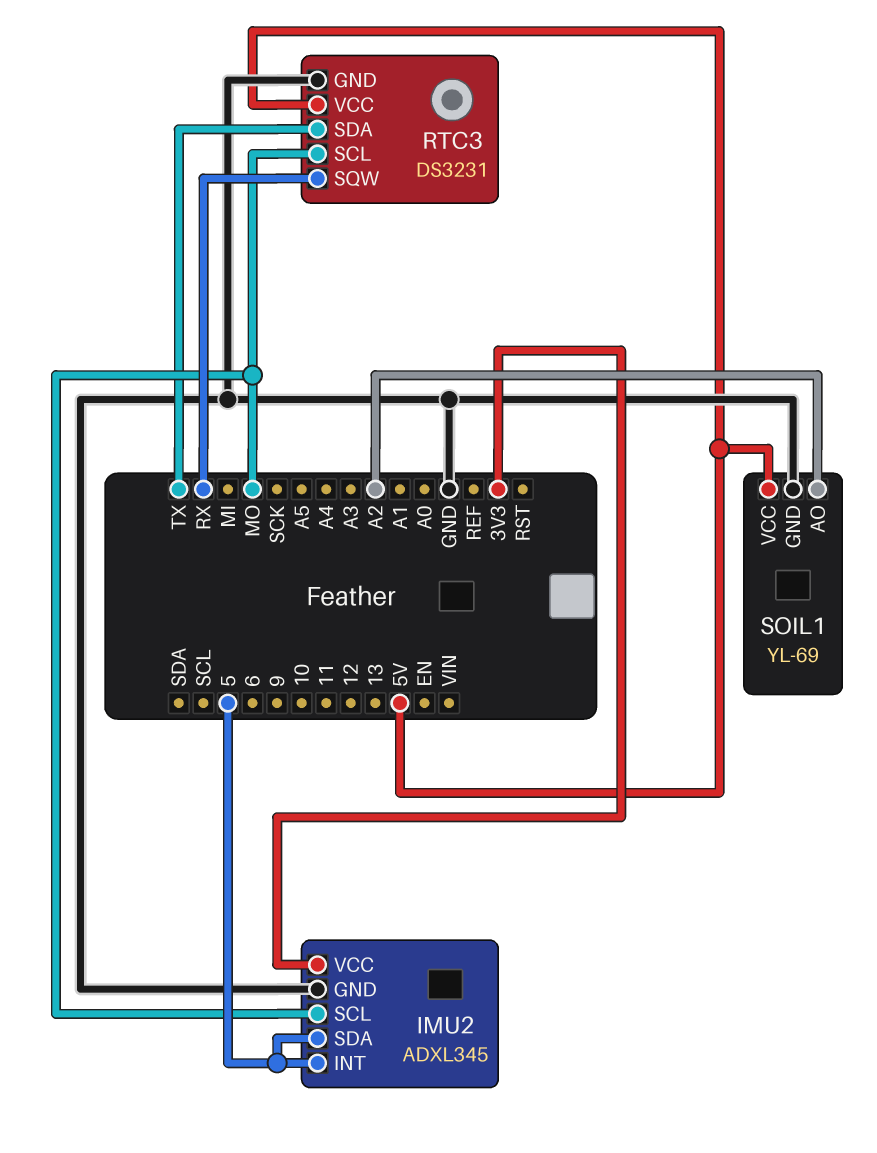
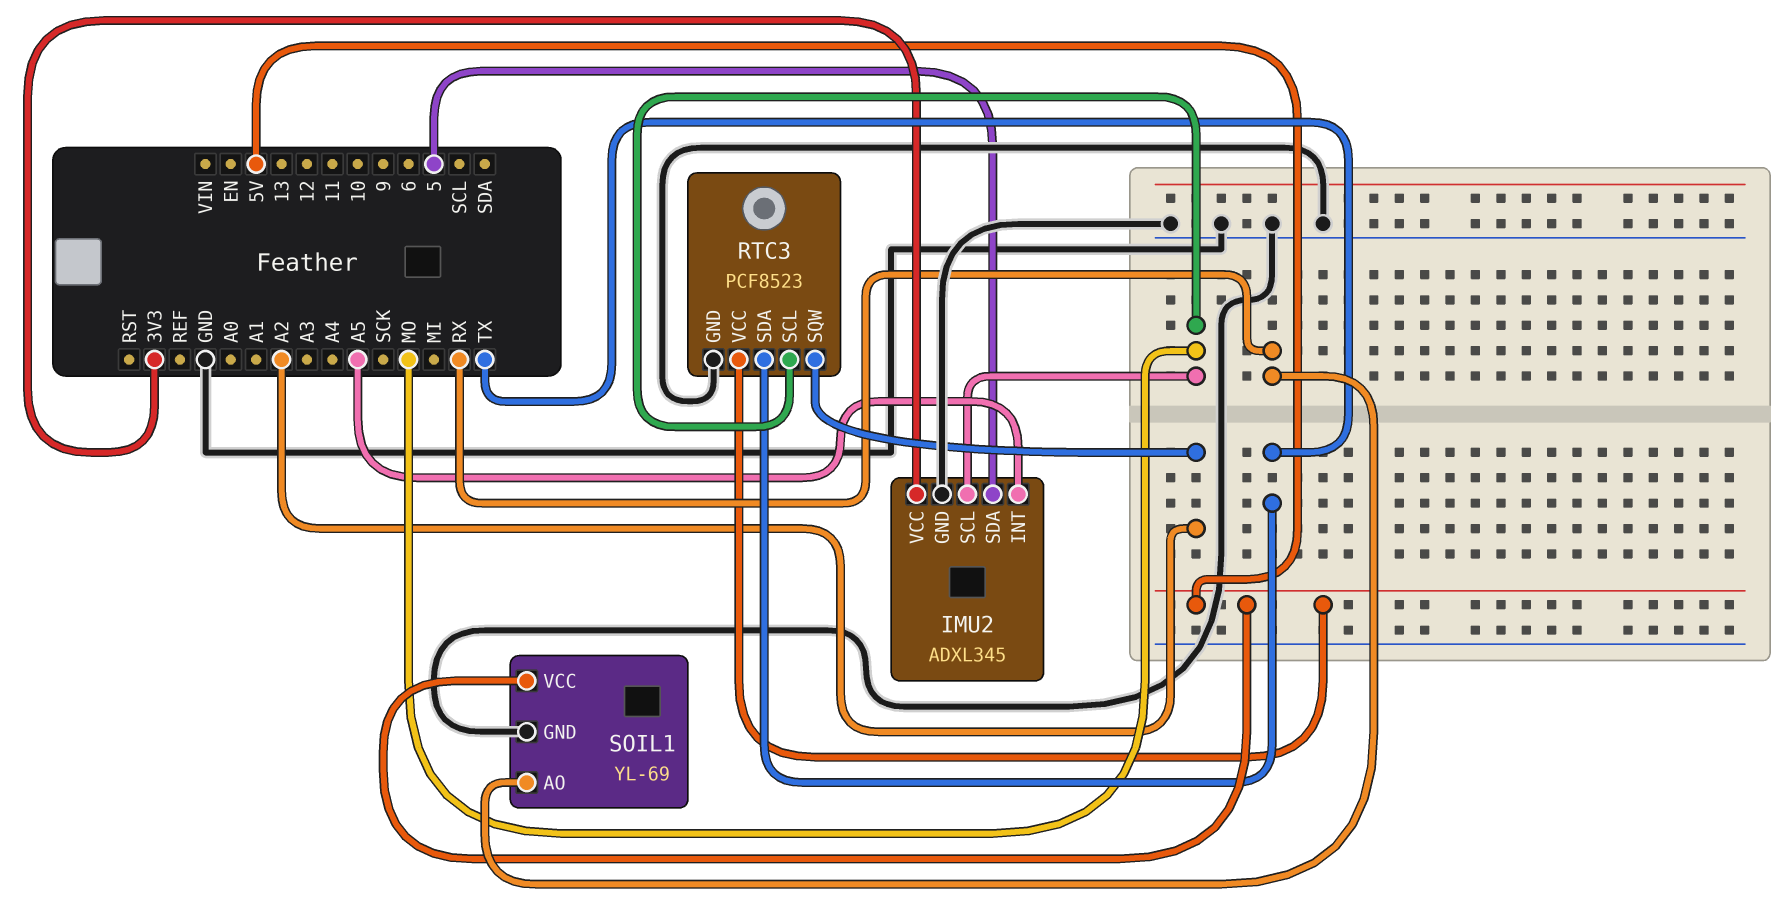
IMU2 pin INT: 5 -> A5
RTC3: DS3231 -> PCF8523
RTC3 pin SQW: RX -> A2
SOIL1 pin AO: A2 -> RX

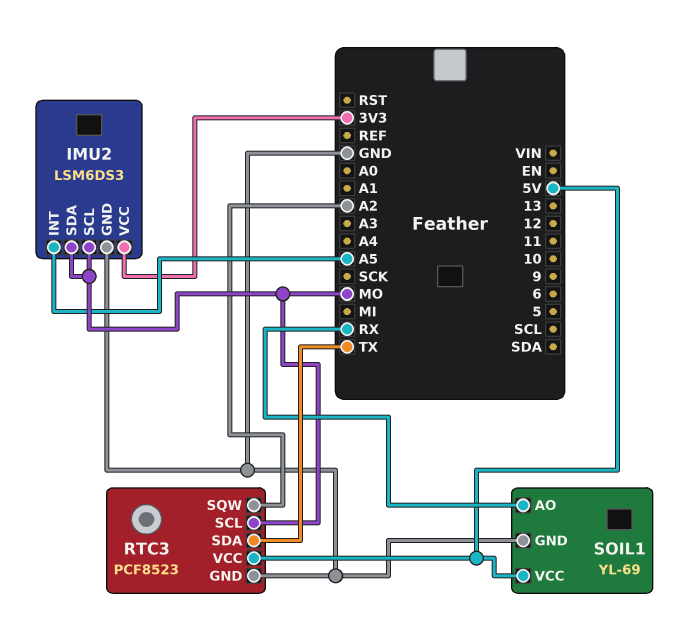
IMU2: ADXL345 -> LSM6DS3
IMU2 pin SDA: 5 -> MO

